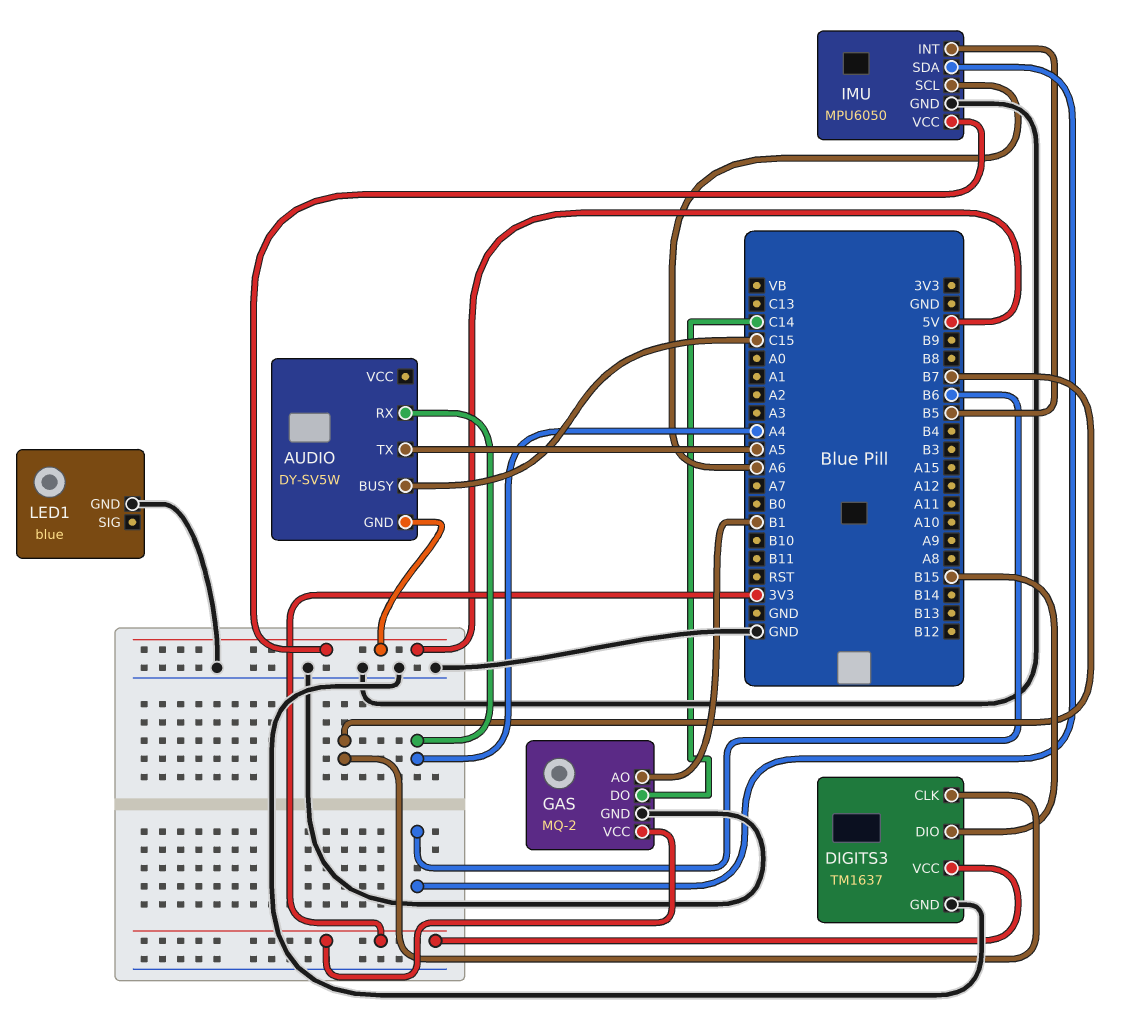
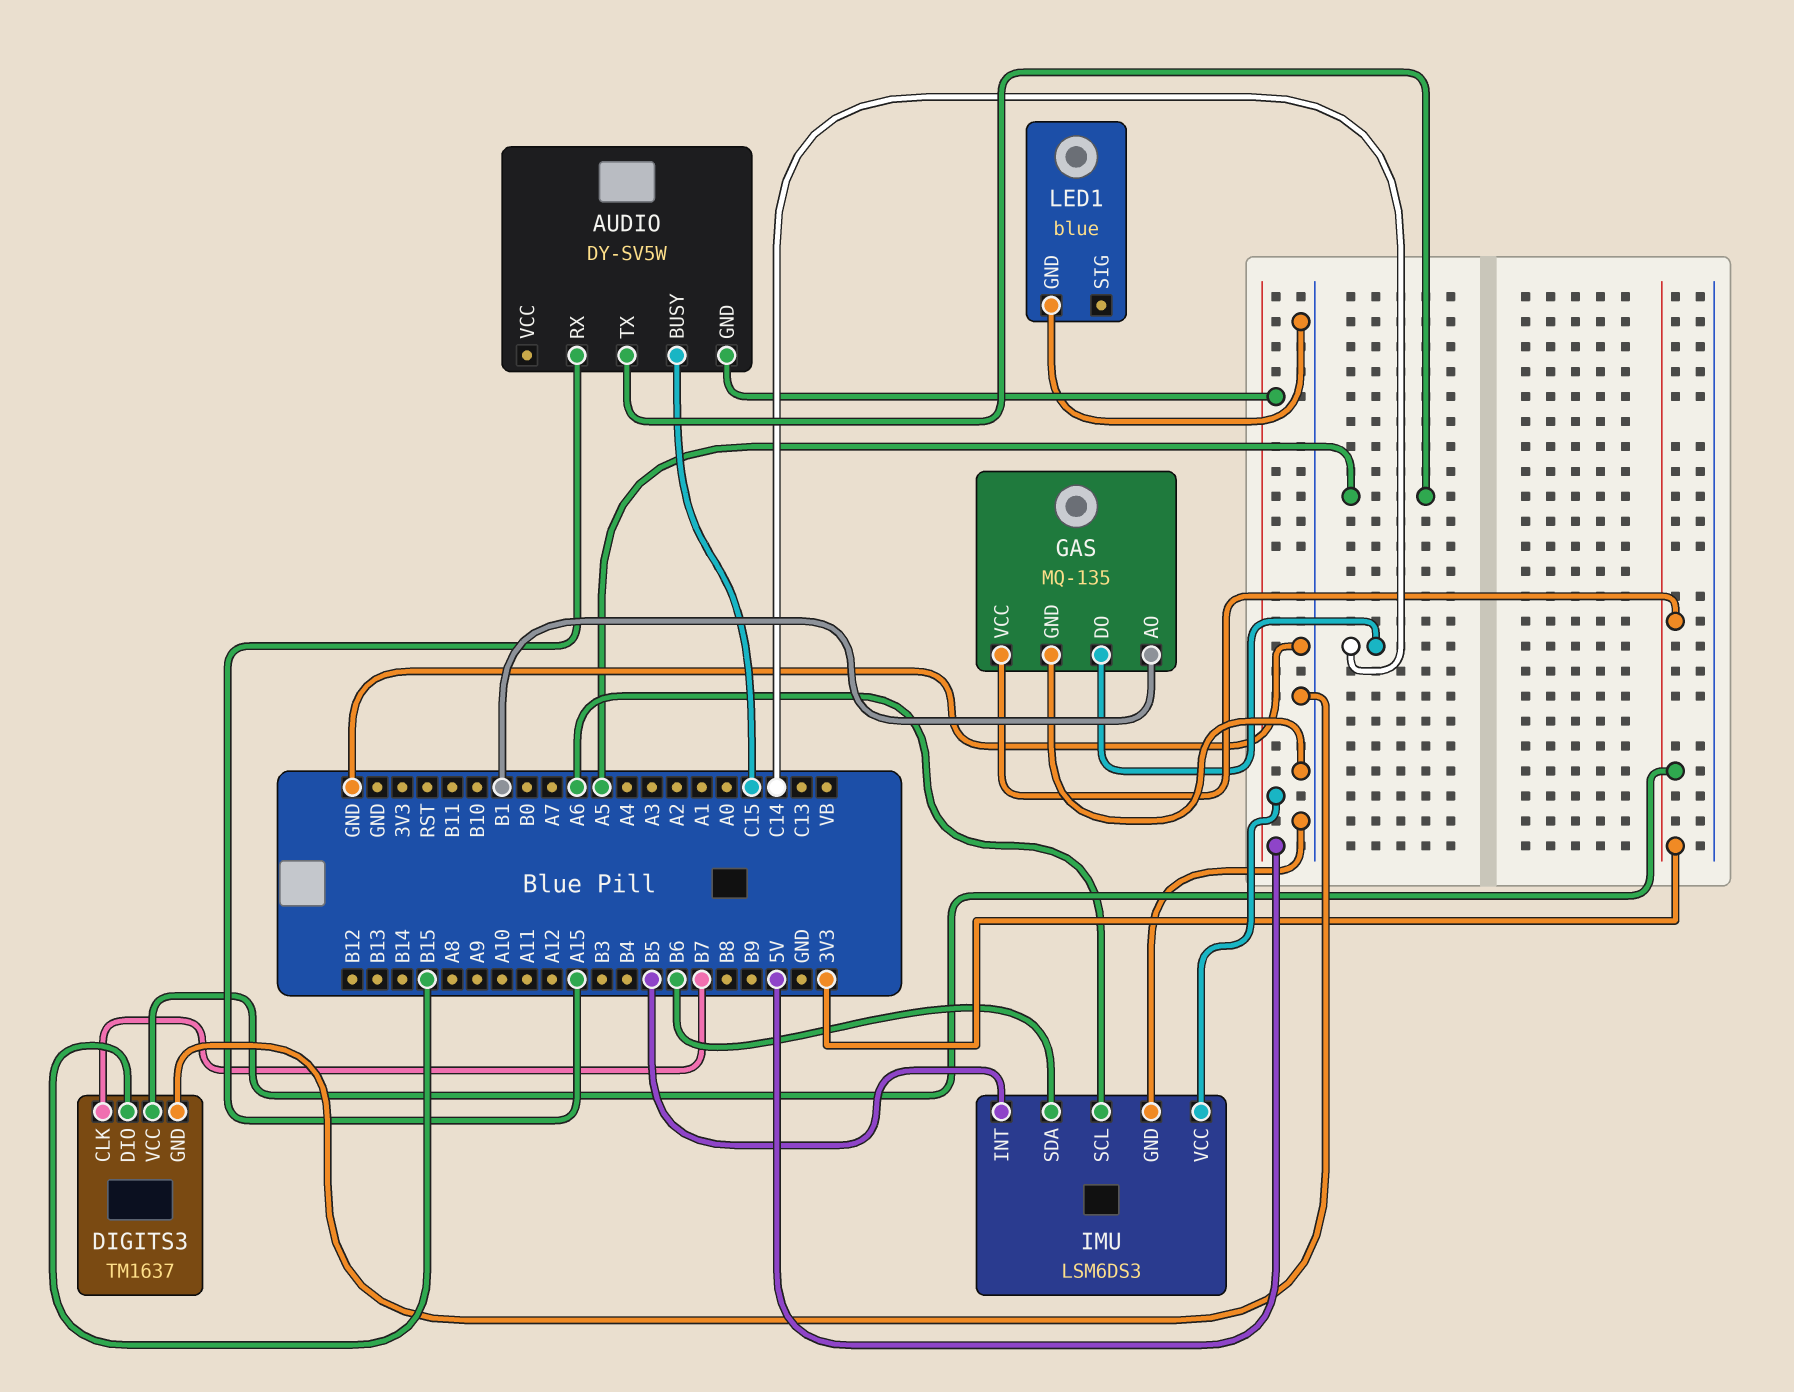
AUDIO pin RX: A4 -> A15
GAS: MQ-2 -> MQ-135
IMU: MPU6050 -> LSM6DS3

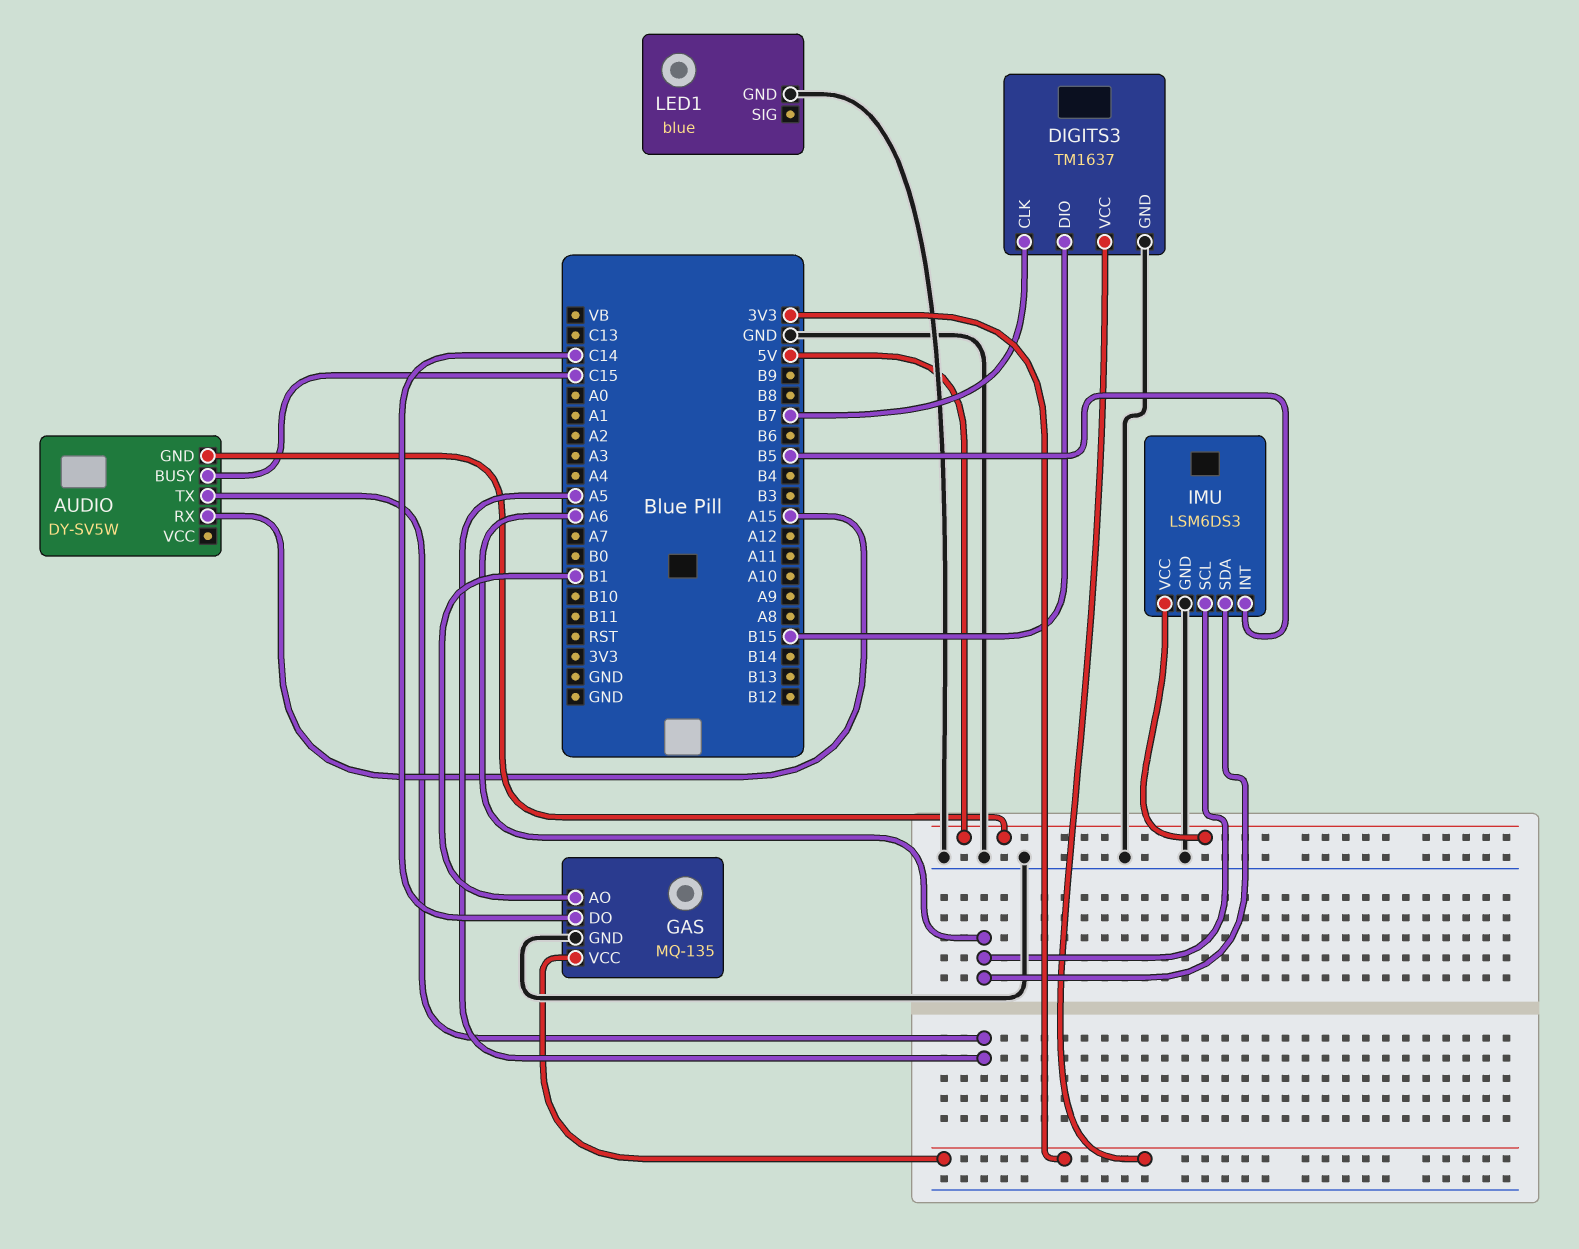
IMU pin SDA: B6 -> A6

